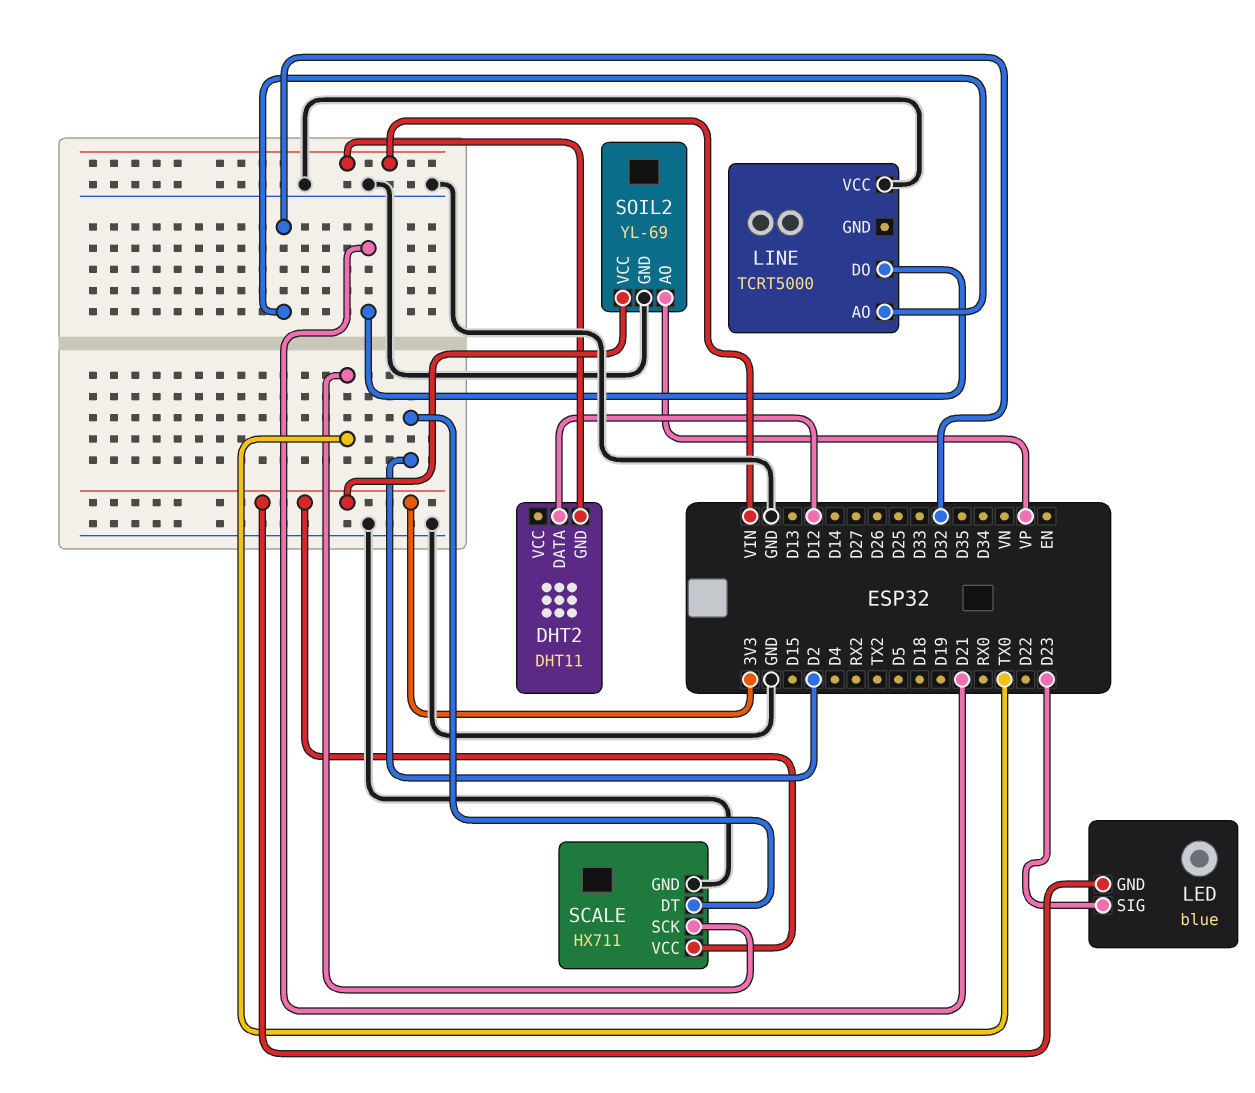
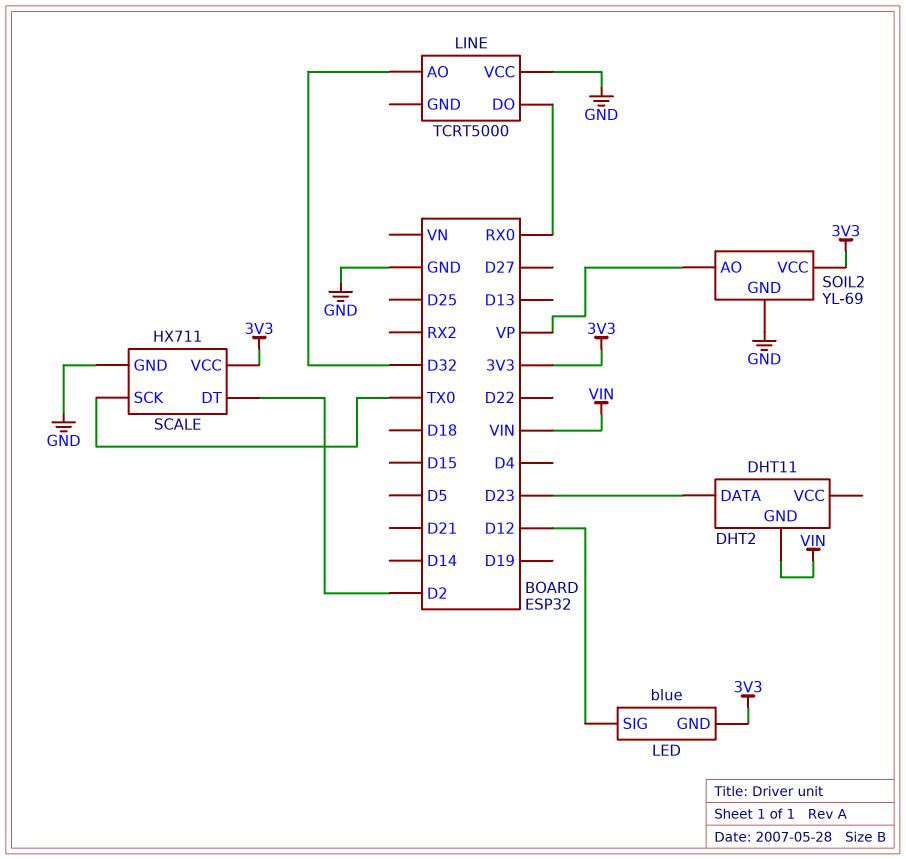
DHT2 pin DATA: D12 -> D23
LED pin SIG: D23 -> D12
LINE pin DO: D21 -> RX0

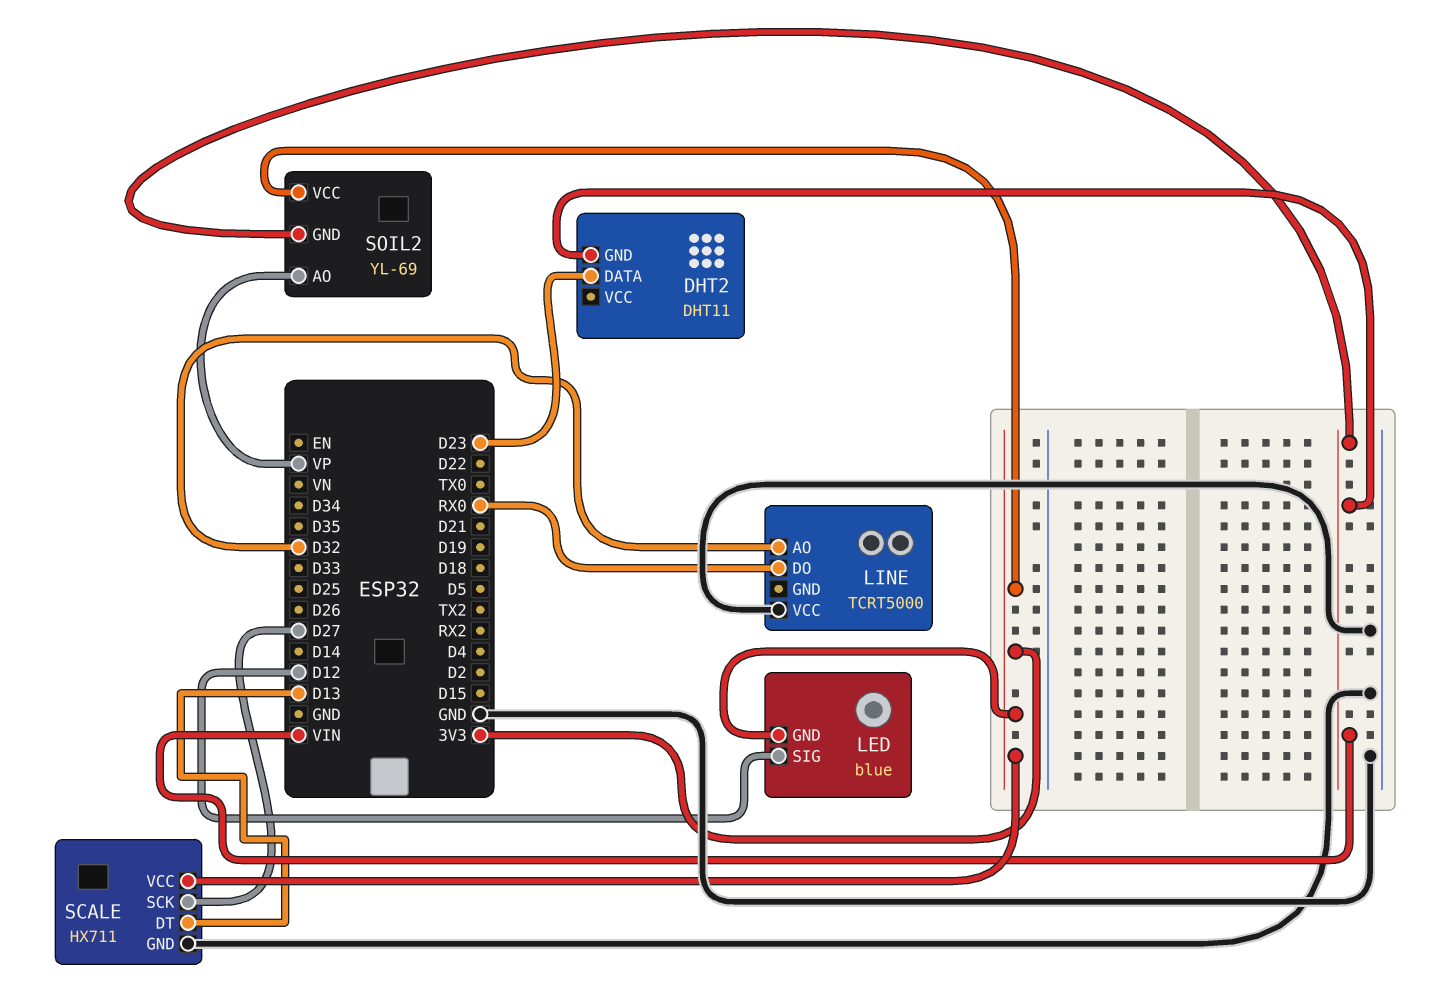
SCALE pin DT: D2 -> D13
SCALE pin SCK: TX0 -> D27
SOIL2 pin GND: GND -> VIN

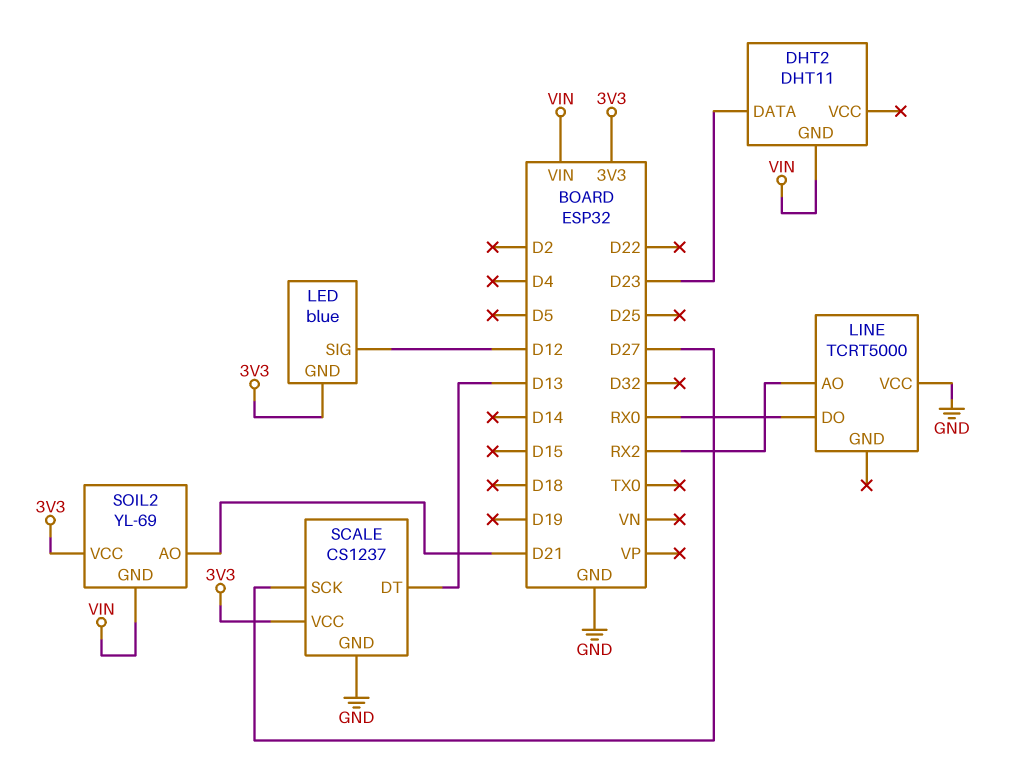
LINE pin AO: D32 -> RX2
SCALE: HX711 -> CS1237
SOIL2 pin AO: VP -> D21

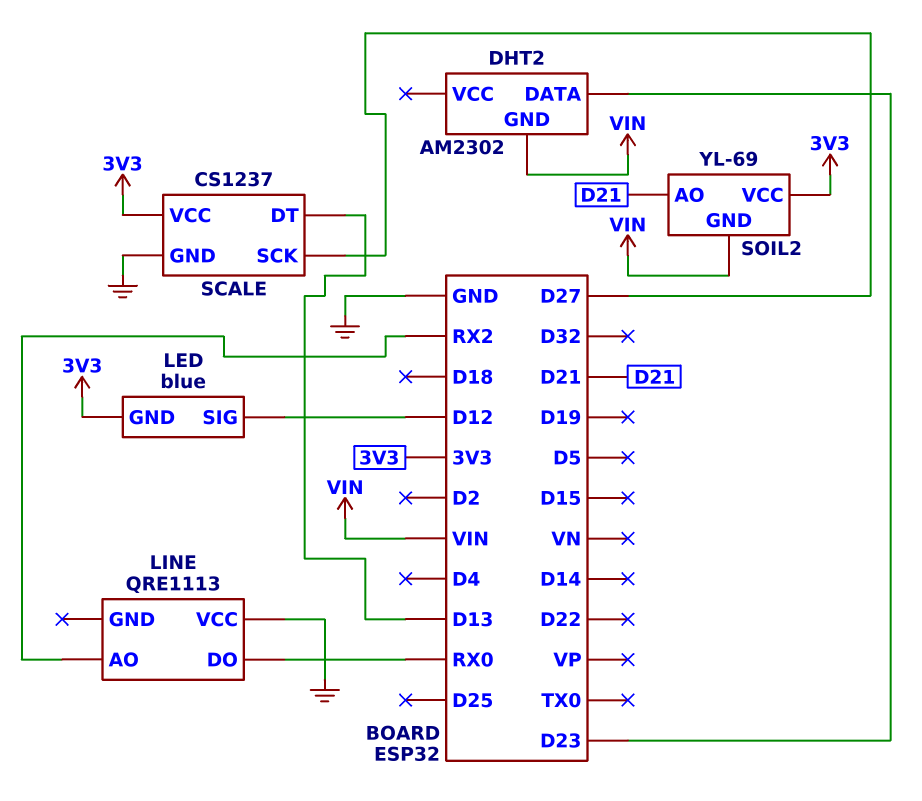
DHT2: DHT11 -> AM2302
LINE: TCRT5000 -> QRE1113

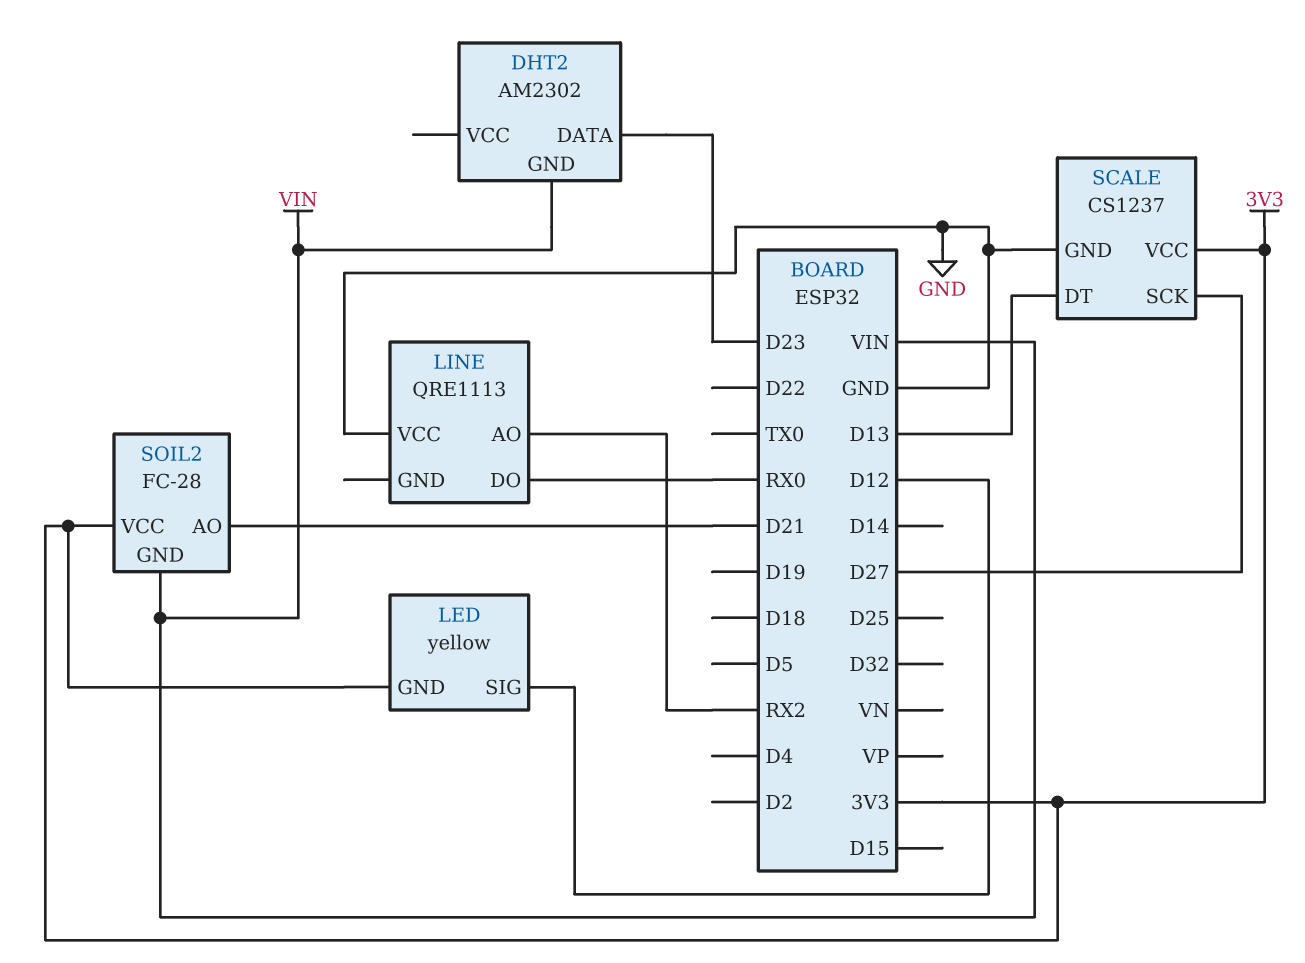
LED: blue -> yellow
SOIL2: YL-69 -> FC-28

